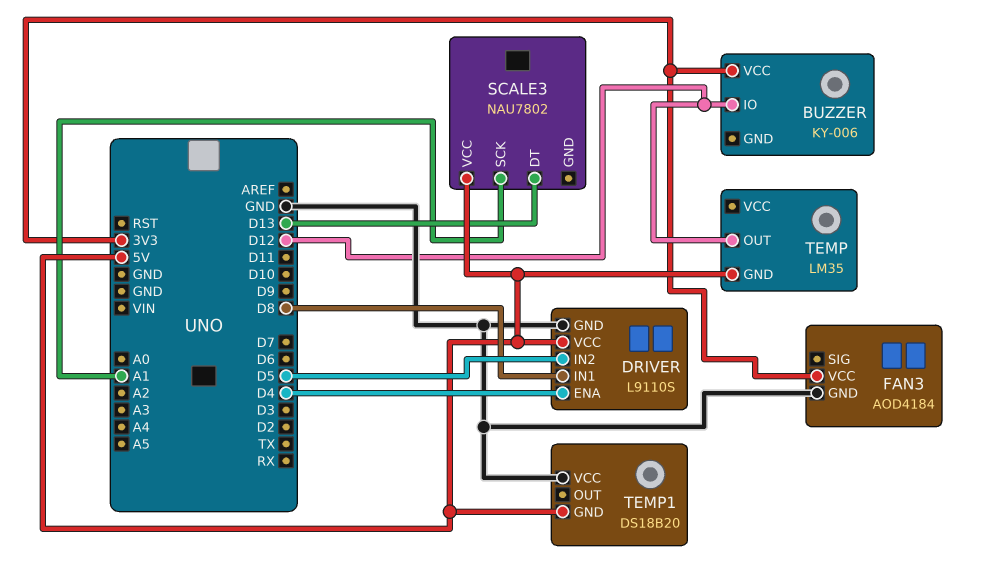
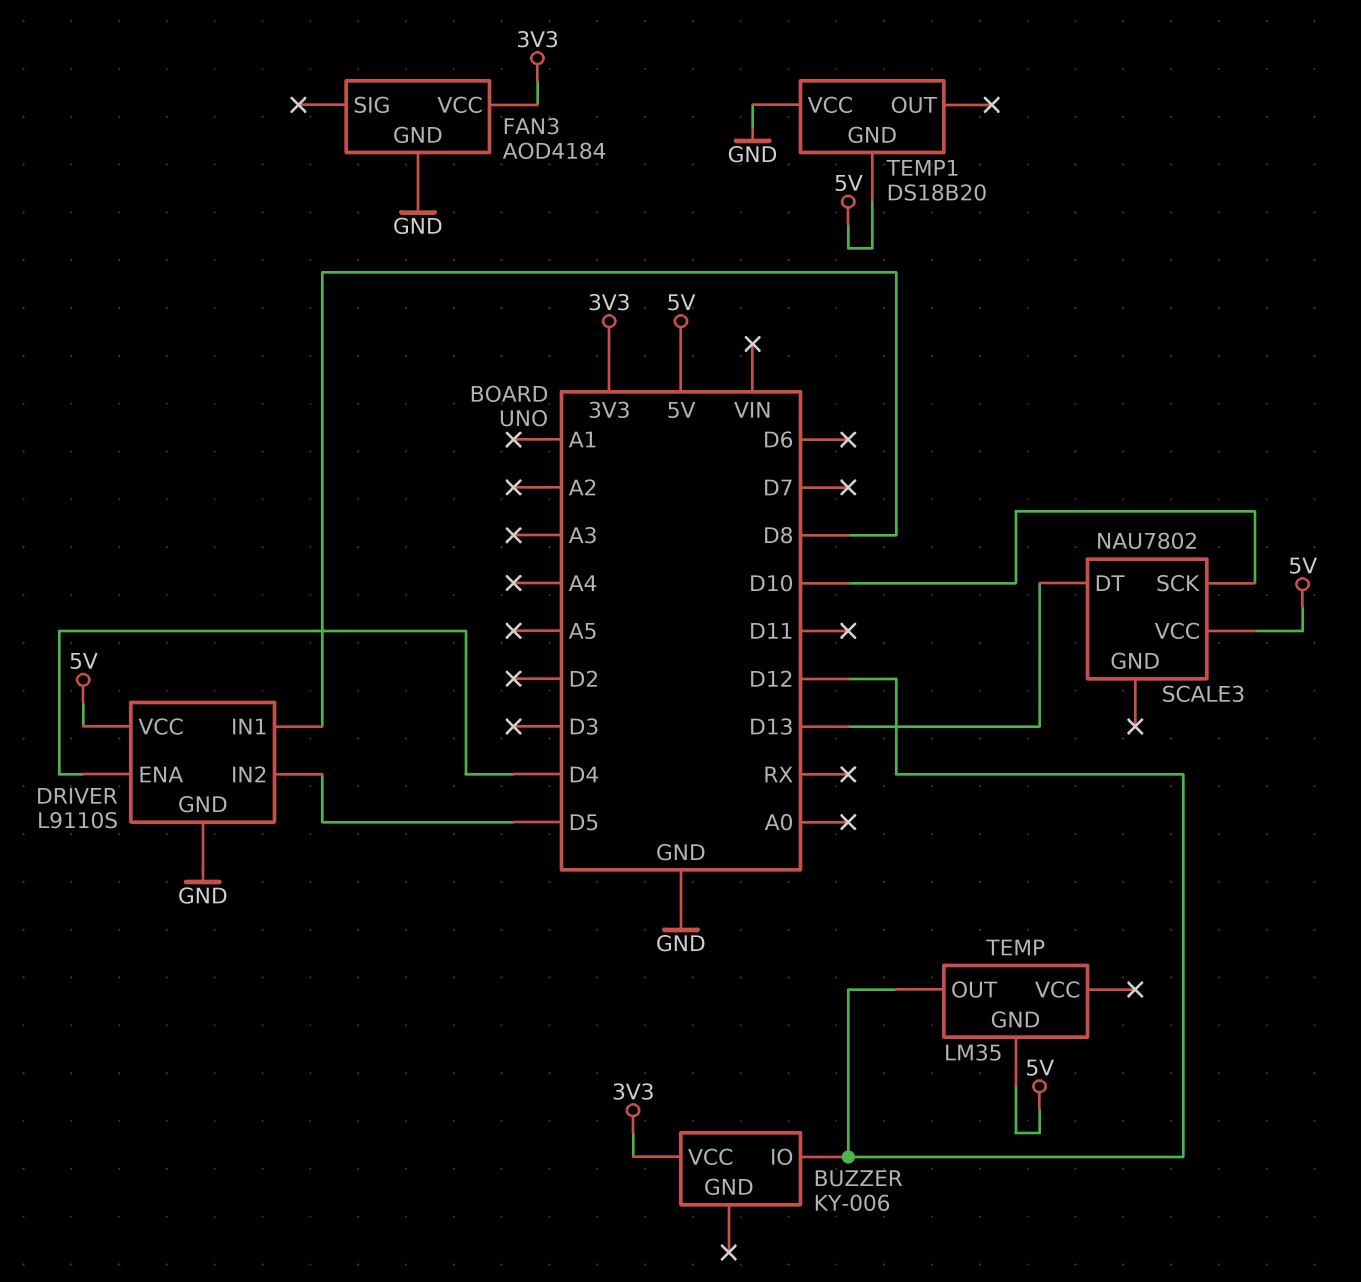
SCALE3 pin SCK: A1 -> D10

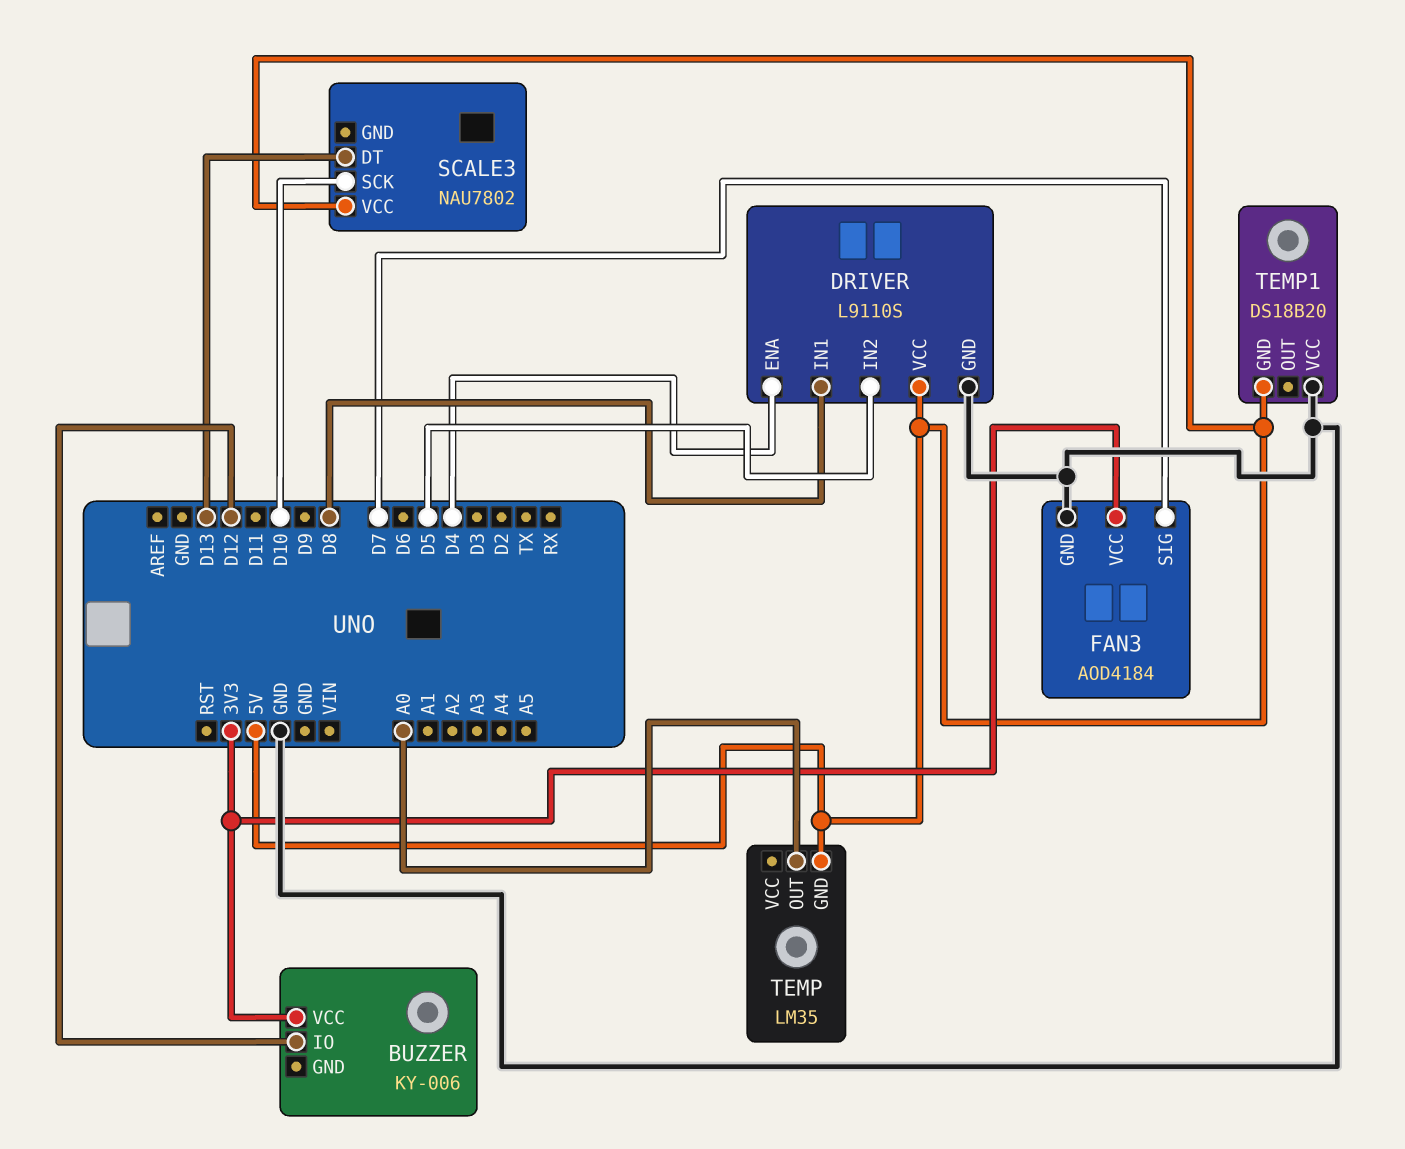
FAN3 pin SIG: none -> D7
TEMP pin OUT: D12 -> A0

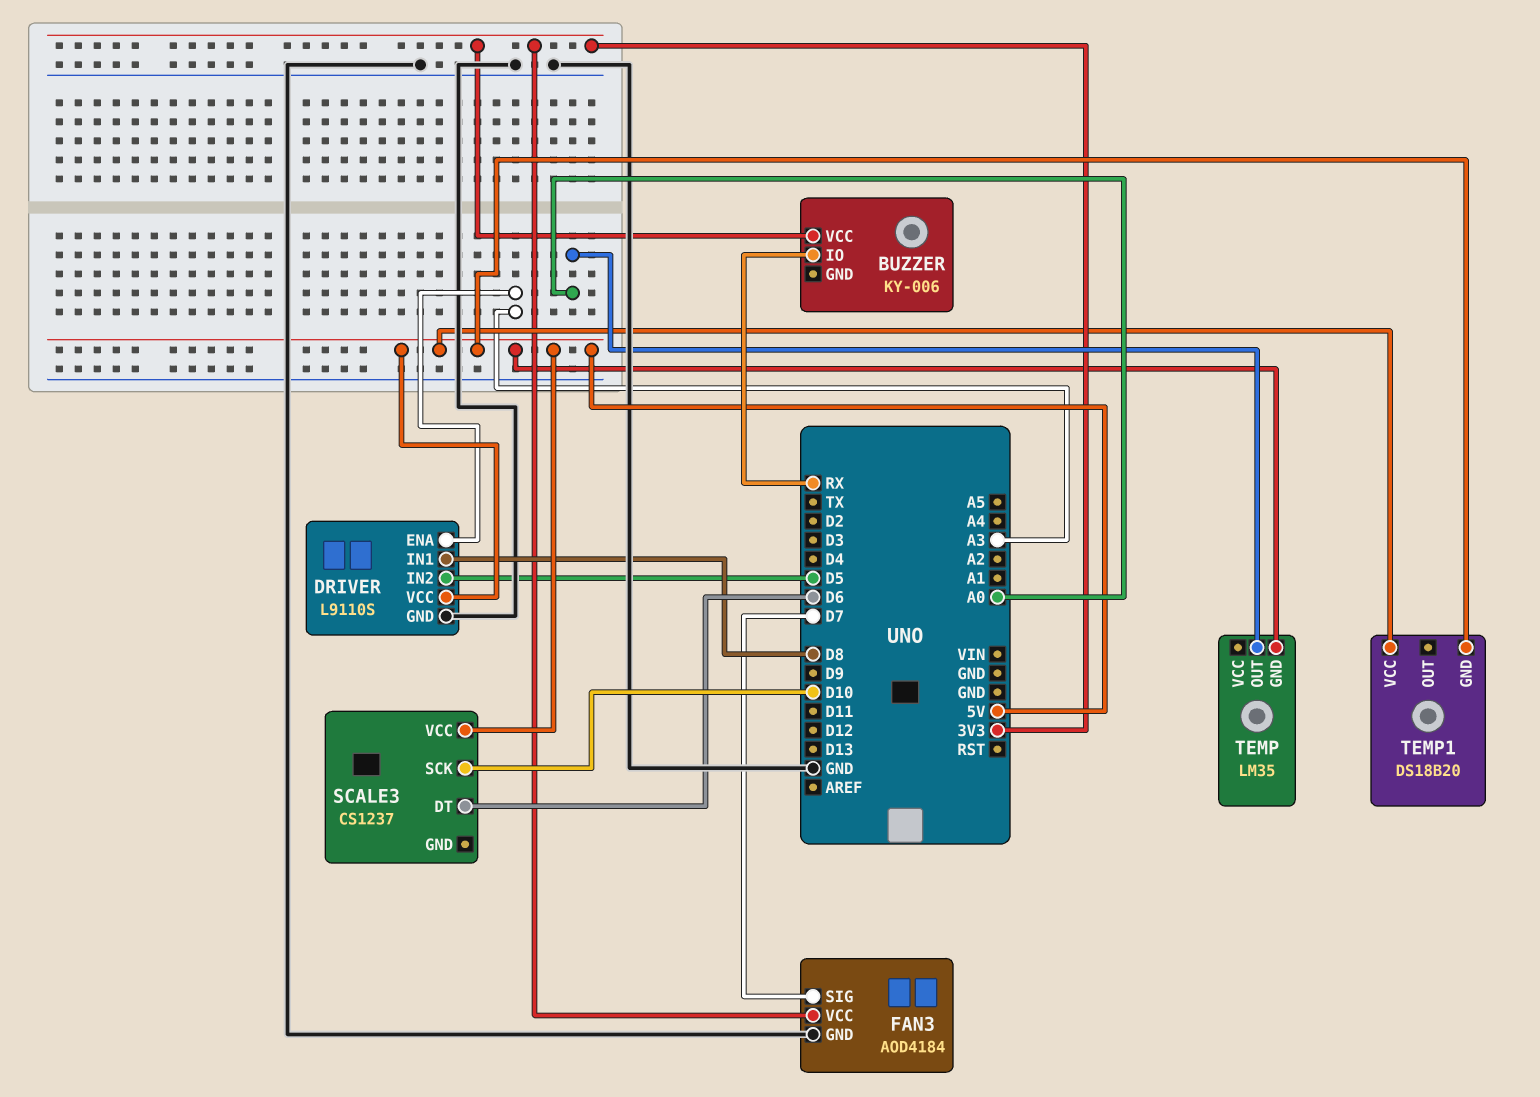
BUZZER pin IO: D12 -> RX
DRIVER pin ENA: D4 -> A3
SCALE3: NAU7802 -> CS1237
SCALE3 pin DT: D13 -> D6
TEMP1 pin VCC: GND -> 5V

